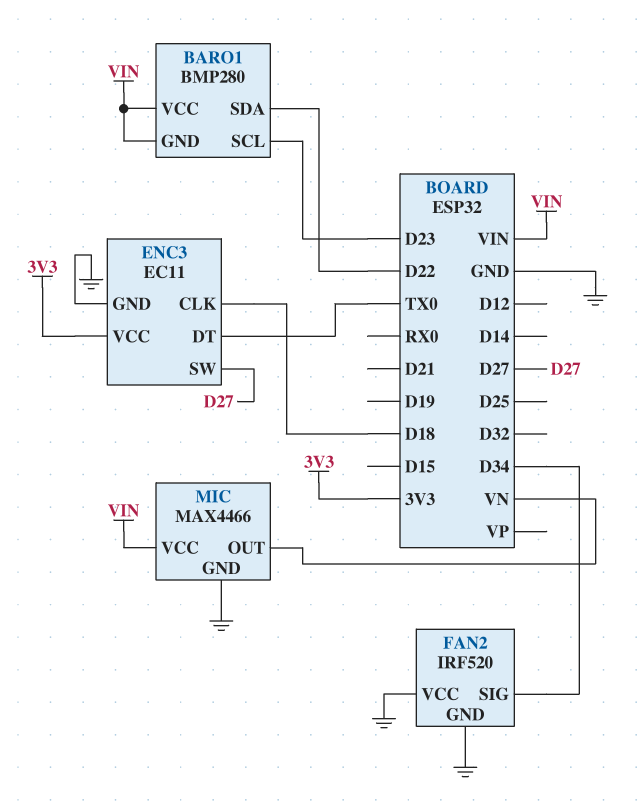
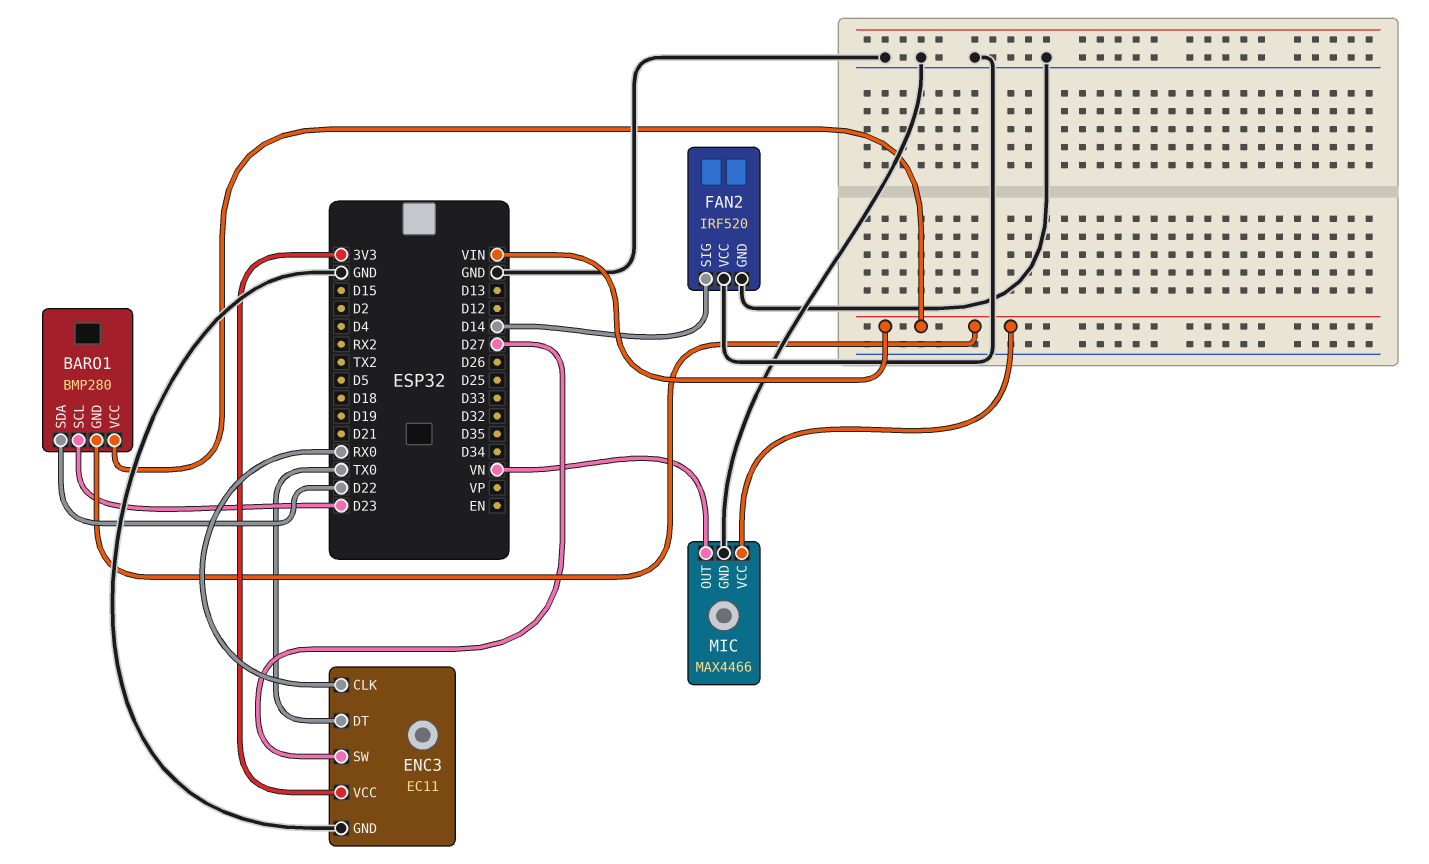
ENC3 pin CLK: D18 -> RX0
FAN2 pin SIG: D34 -> D14

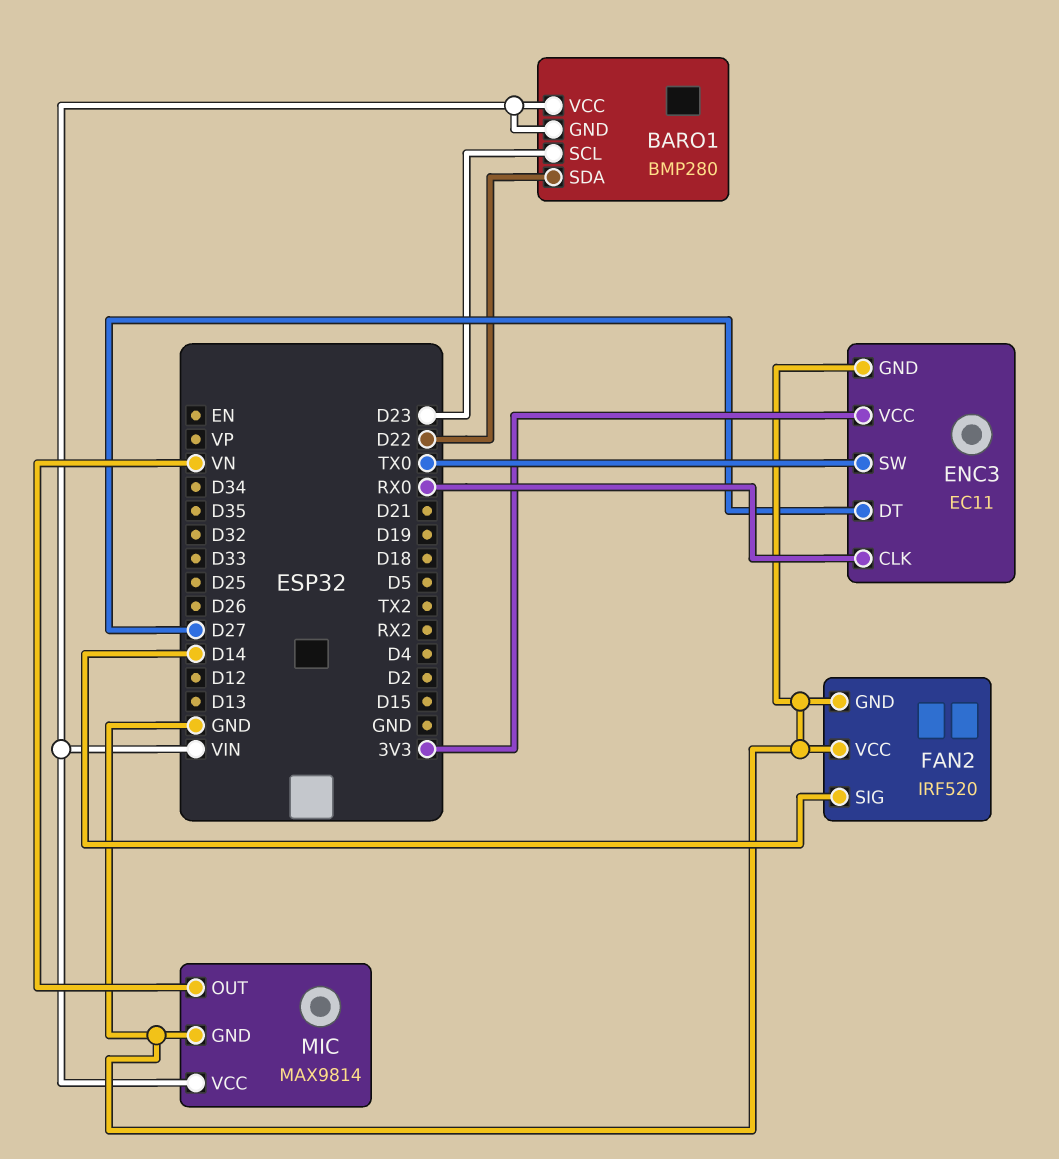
ENC3 pin DT: TX0 -> D27
ENC3 pin SW: D27 -> TX0
MIC: MAX4466 -> MAX9814

